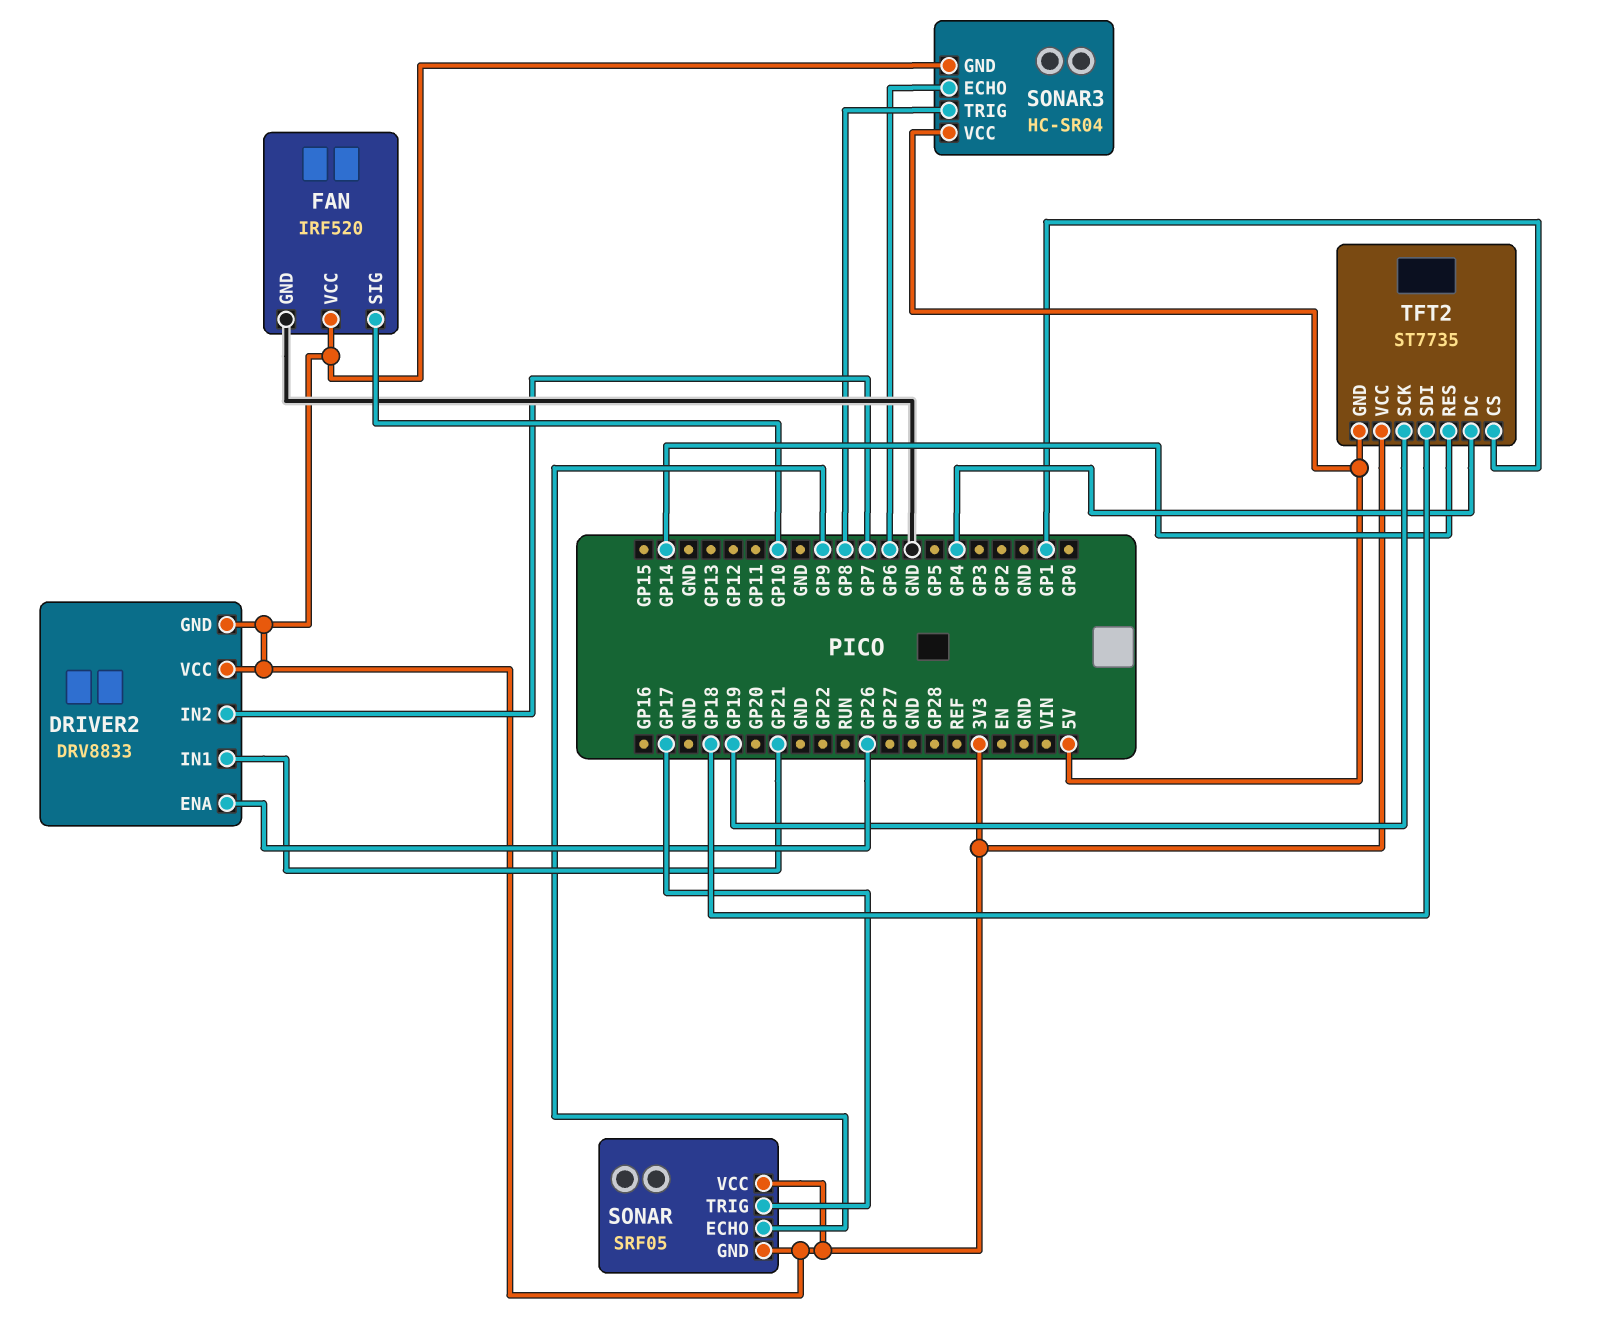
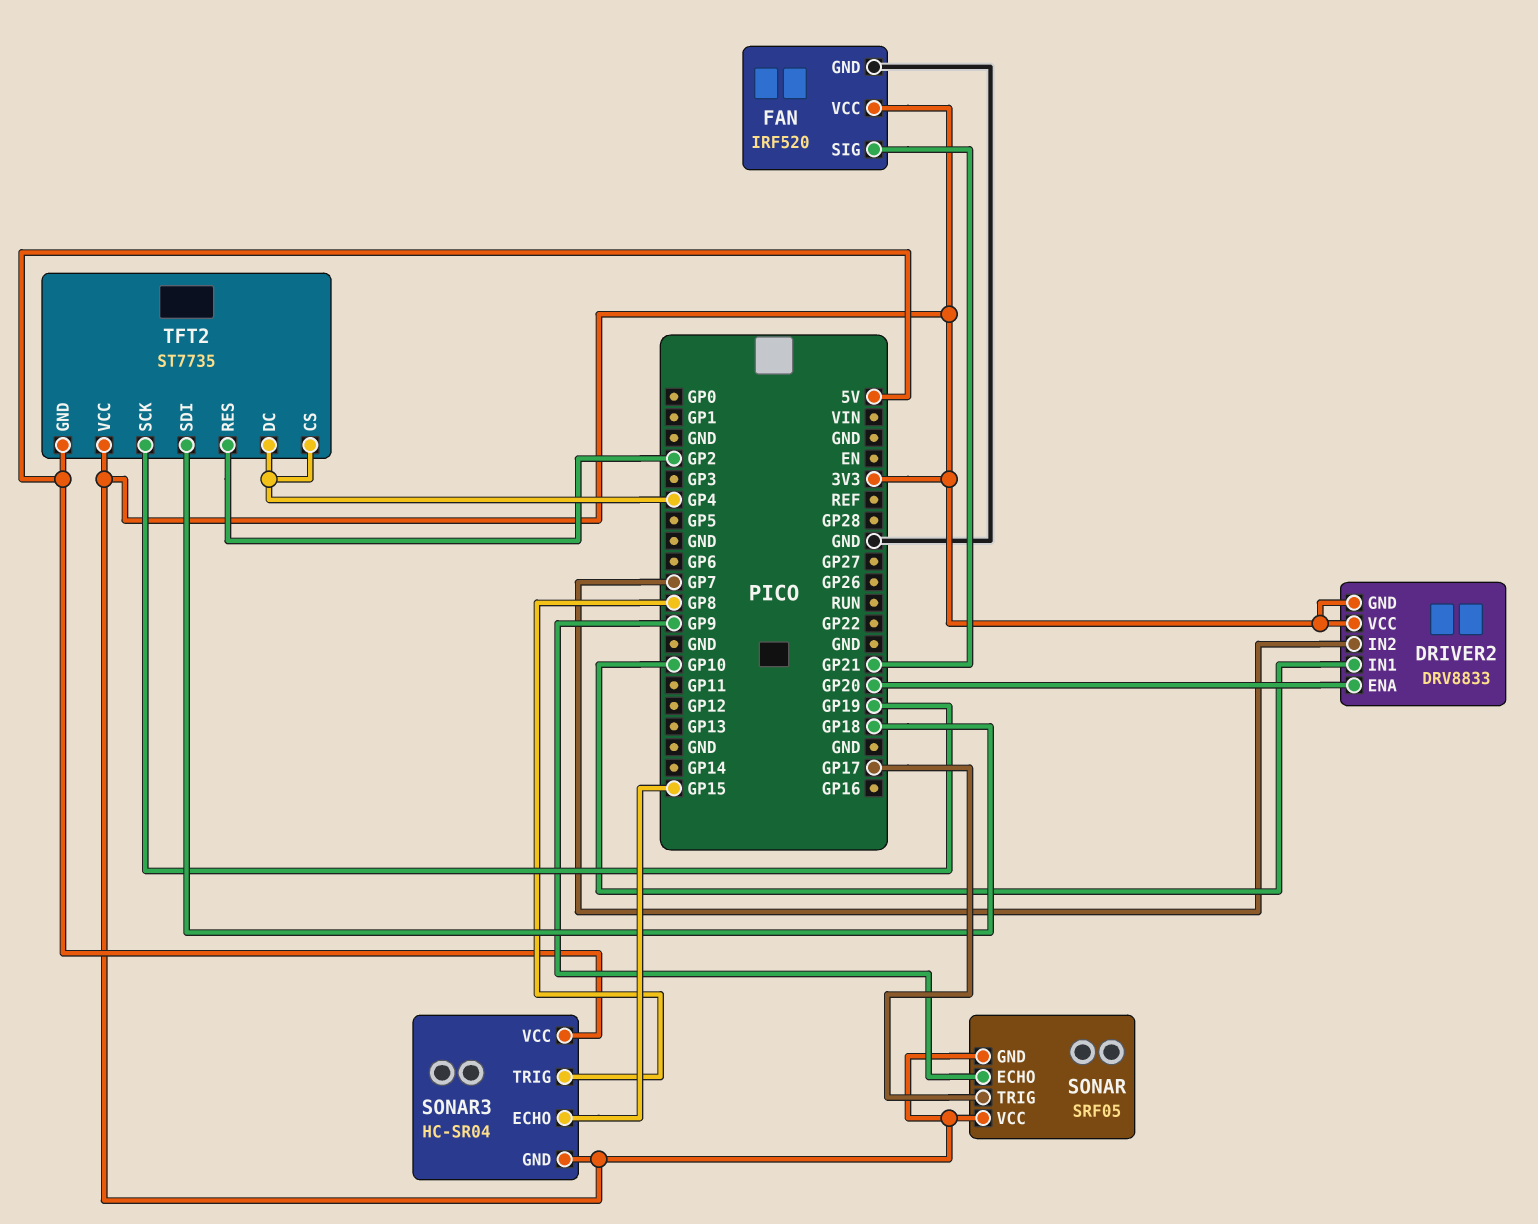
DRIVER2 pin ENA: GP26 -> GP20
DRIVER2 pin IN1: GP21 -> GP10
FAN pin SIG: GP10 -> GP21
SONAR3 pin ECHO: GP6 -> GP15
TFT2 pin CS: GP1 -> GP4
TFT2 pin RES: GP14 -> GP2

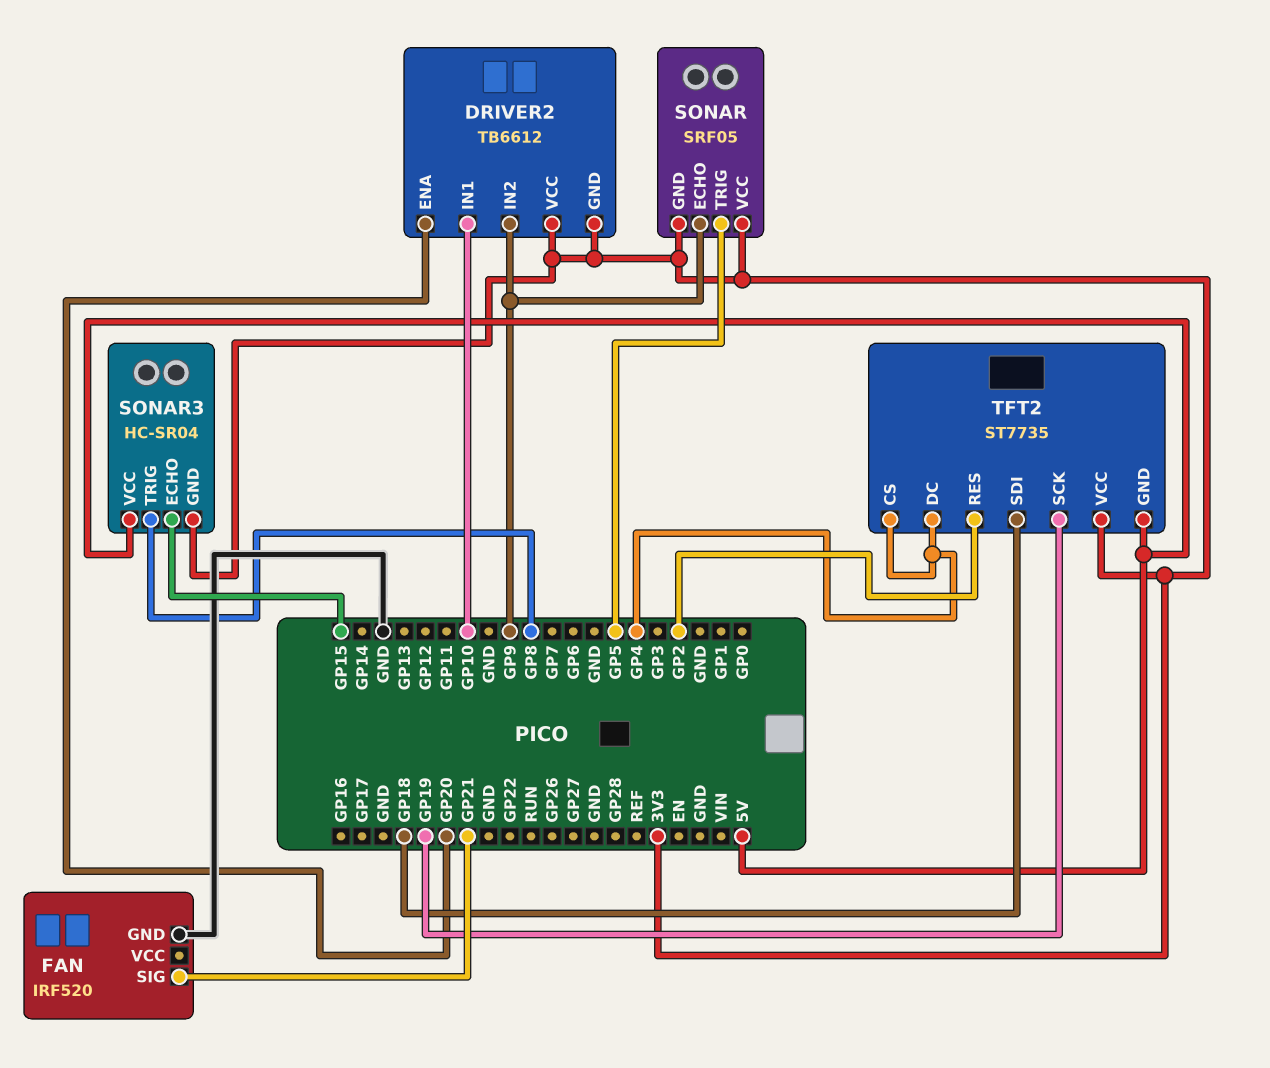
DRIVER2: DRV8833 -> TB6612
DRIVER2 pin IN2: GP7 -> GP9
FAN pin VCC: 3V3 -> none
SONAR pin TRIG: GP17 -> GP5

